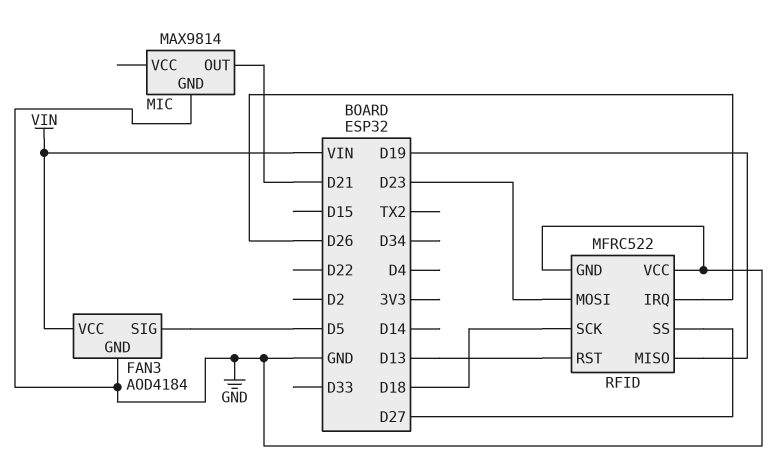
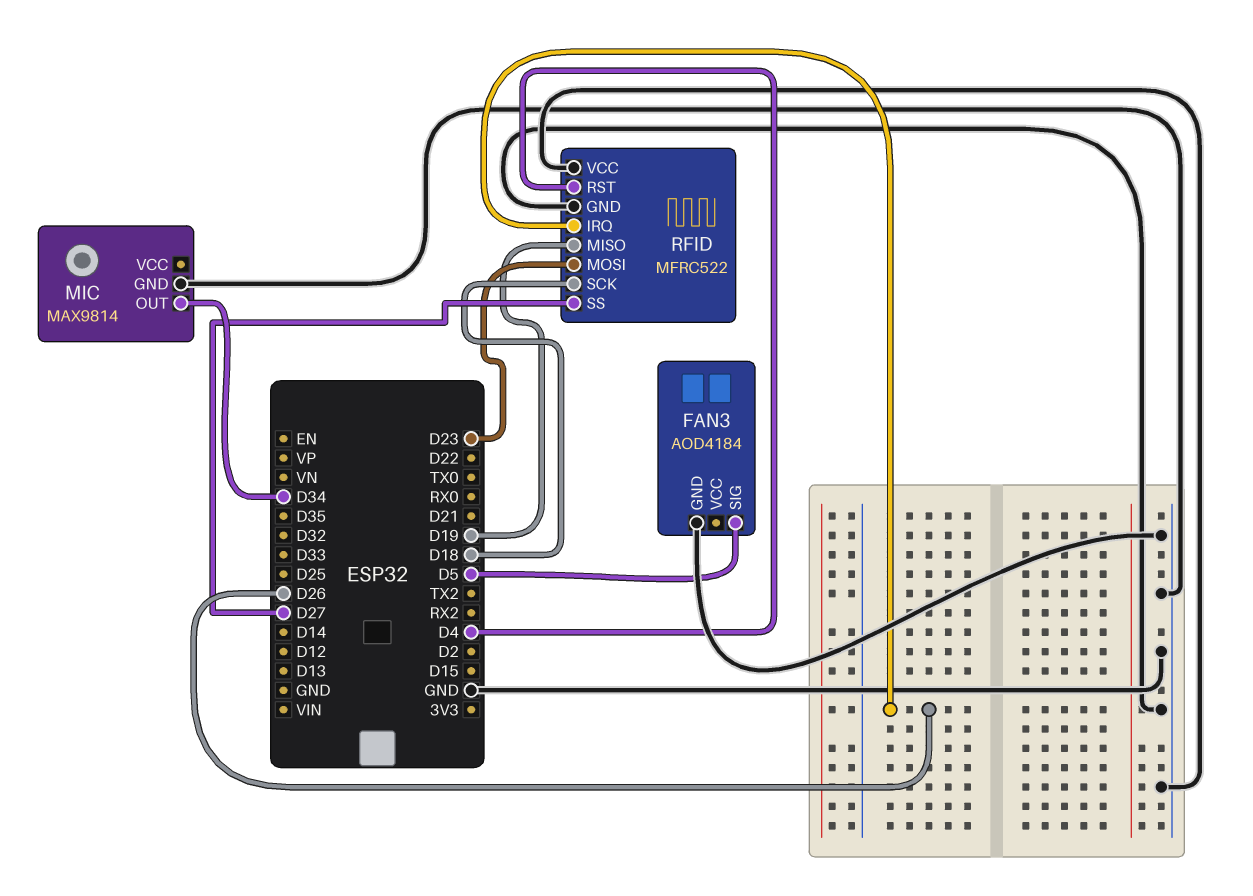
FAN3 pin VCC: VIN -> none
MIC pin OUT: D21 -> D34
RFID pin RST: D13 -> D4

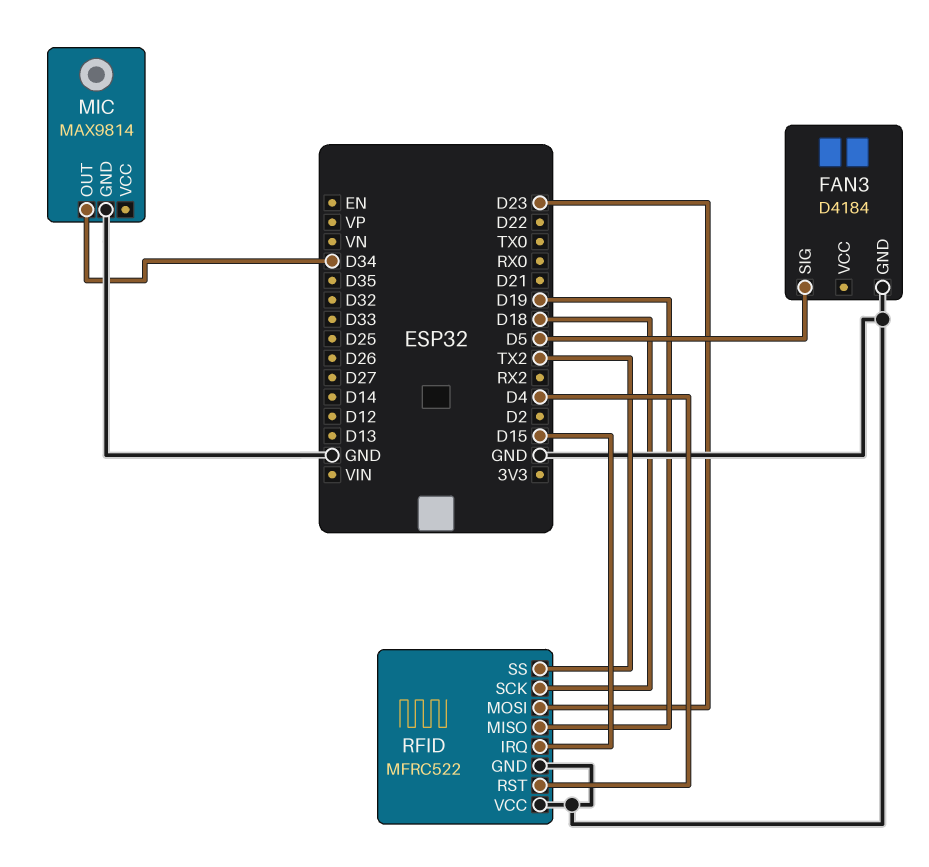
FAN3: AOD4184 -> D4184
RFID pin IRQ: D26 -> D15
RFID pin SS: D27 -> TX2

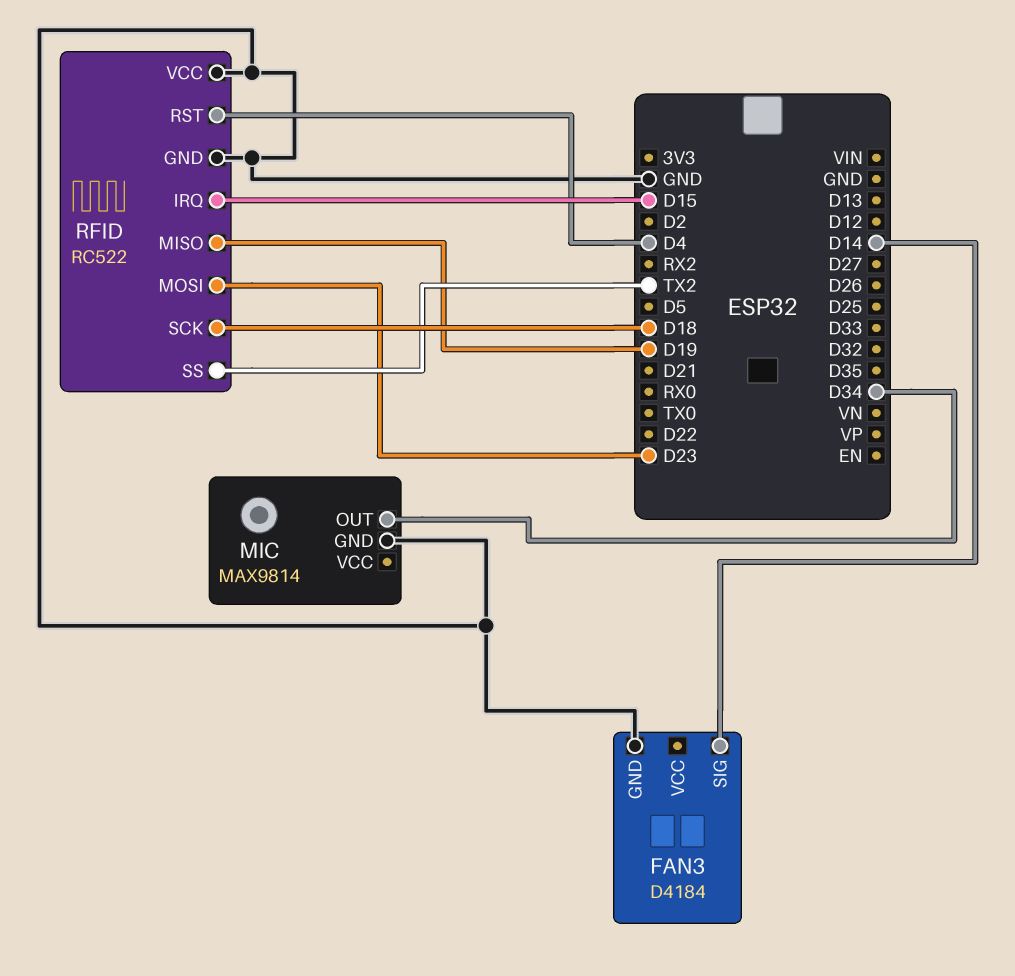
FAN3 pin SIG: D5 -> D14
RFID: MFRC522 -> RC522

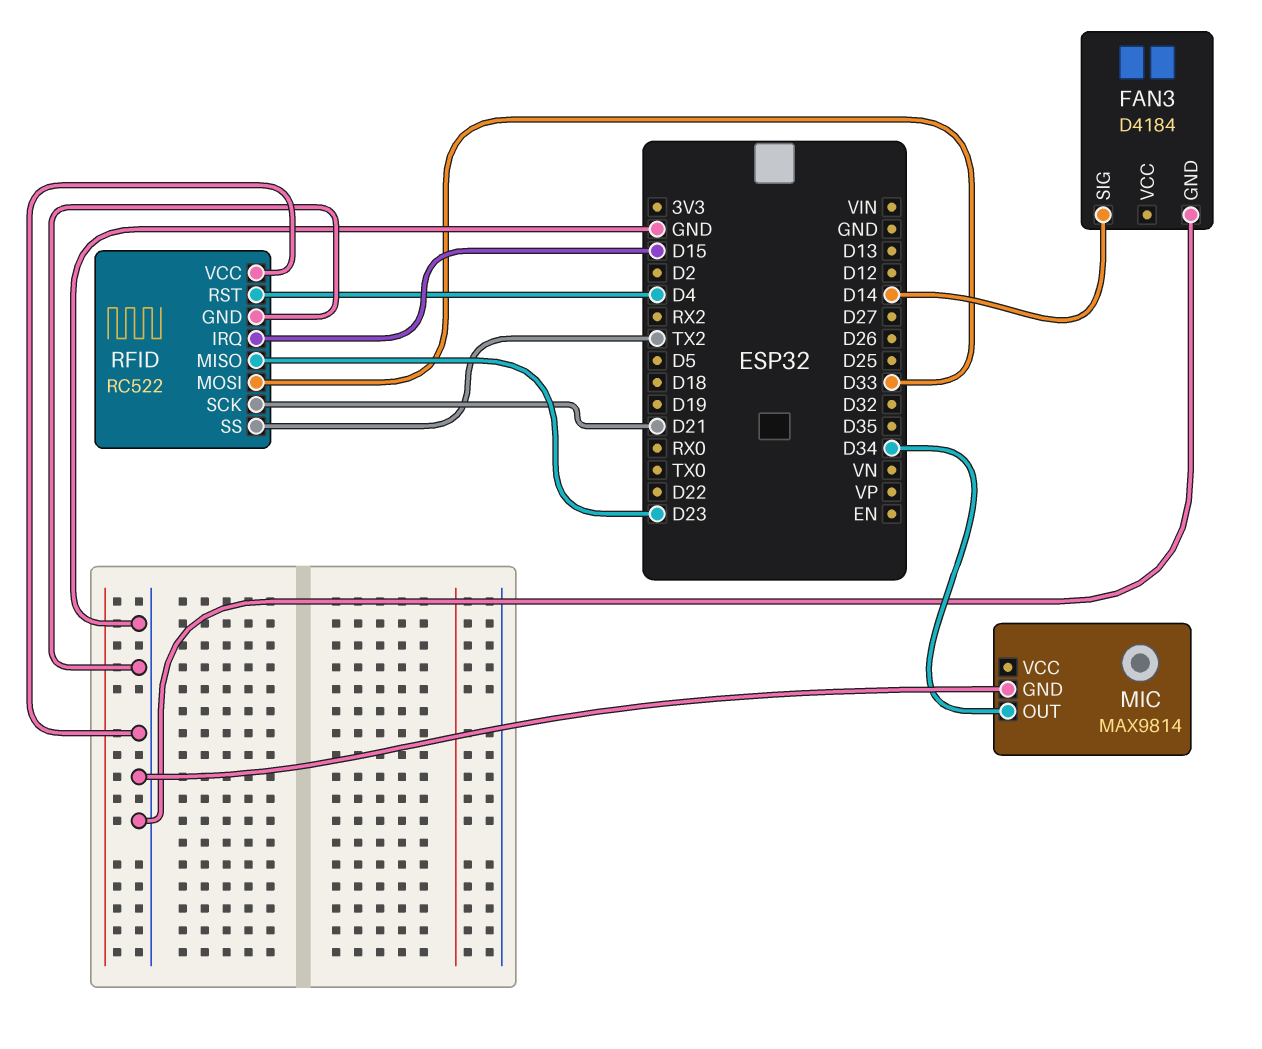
RFID pin MISO: D19 -> D23
RFID pin MOSI: D23 -> D33
RFID pin SCK: D18 -> D21

